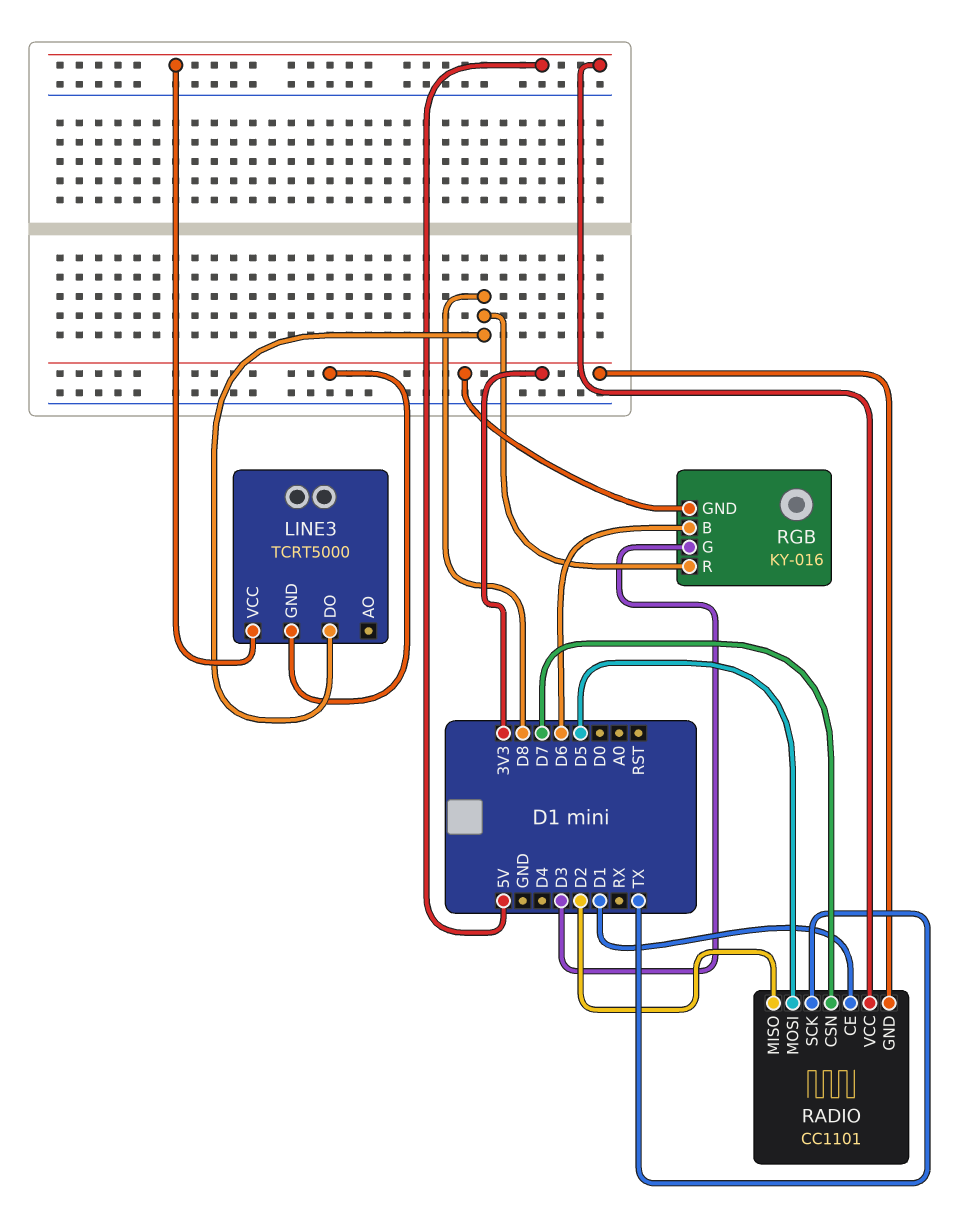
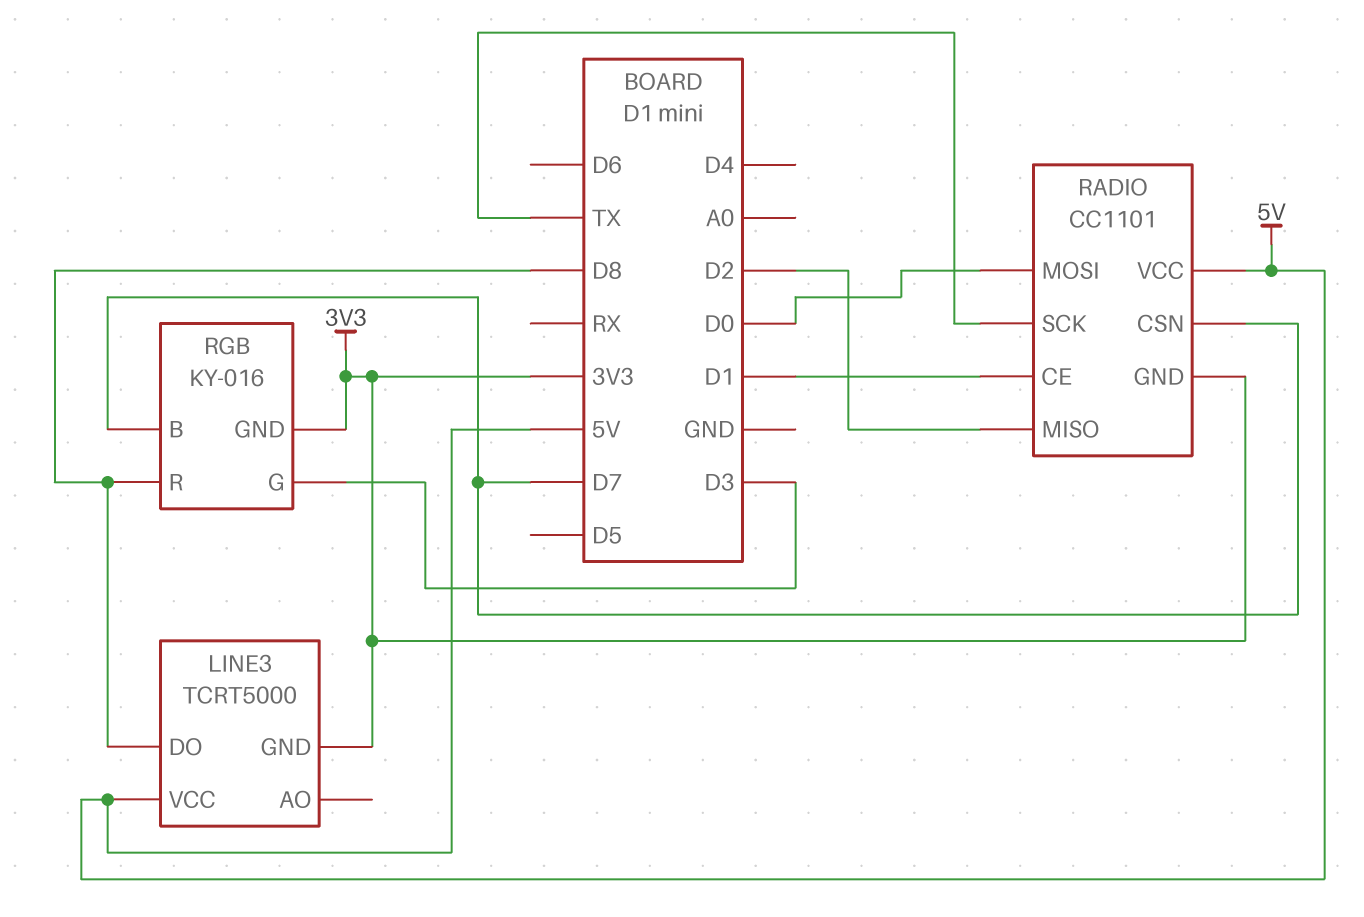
RADIO pin MOSI: D5 -> D0
RGB pin B: D6 -> D7

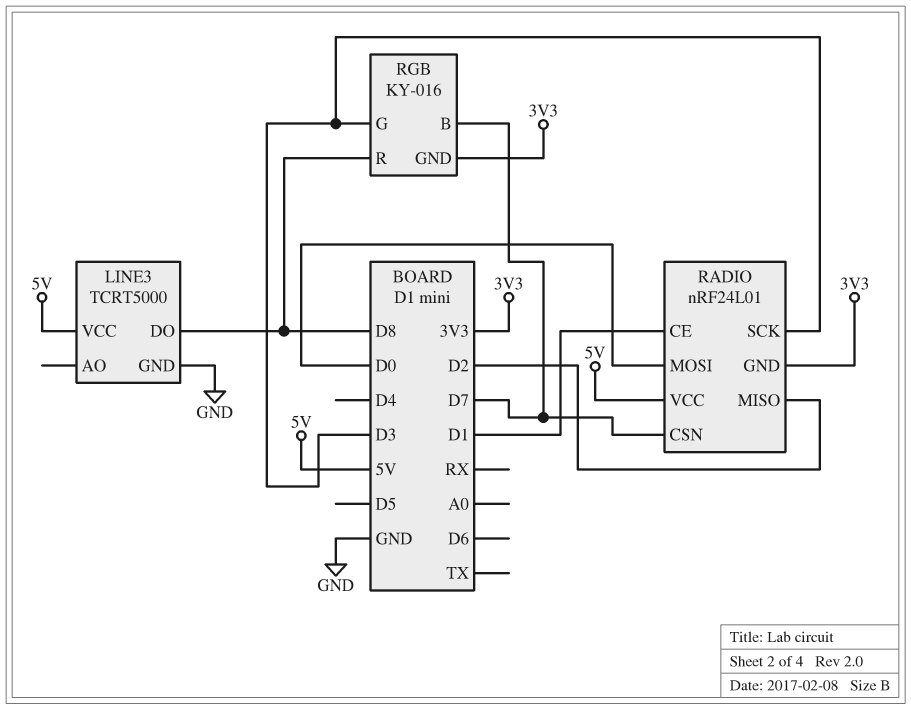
LINE3 pin GND: 3V3 -> GND
RADIO: CC1101 -> nRF24L01
RADIO pin SCK: TX -> D3

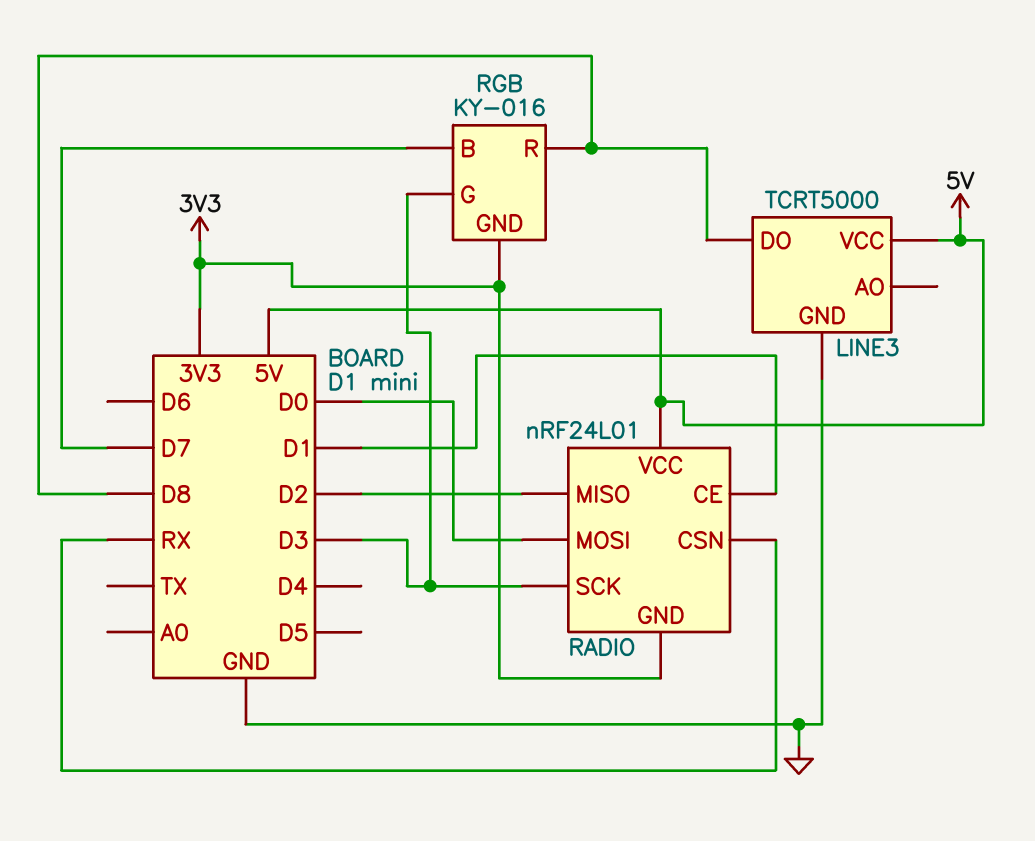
RADIO pin CSN: D7 -> RX

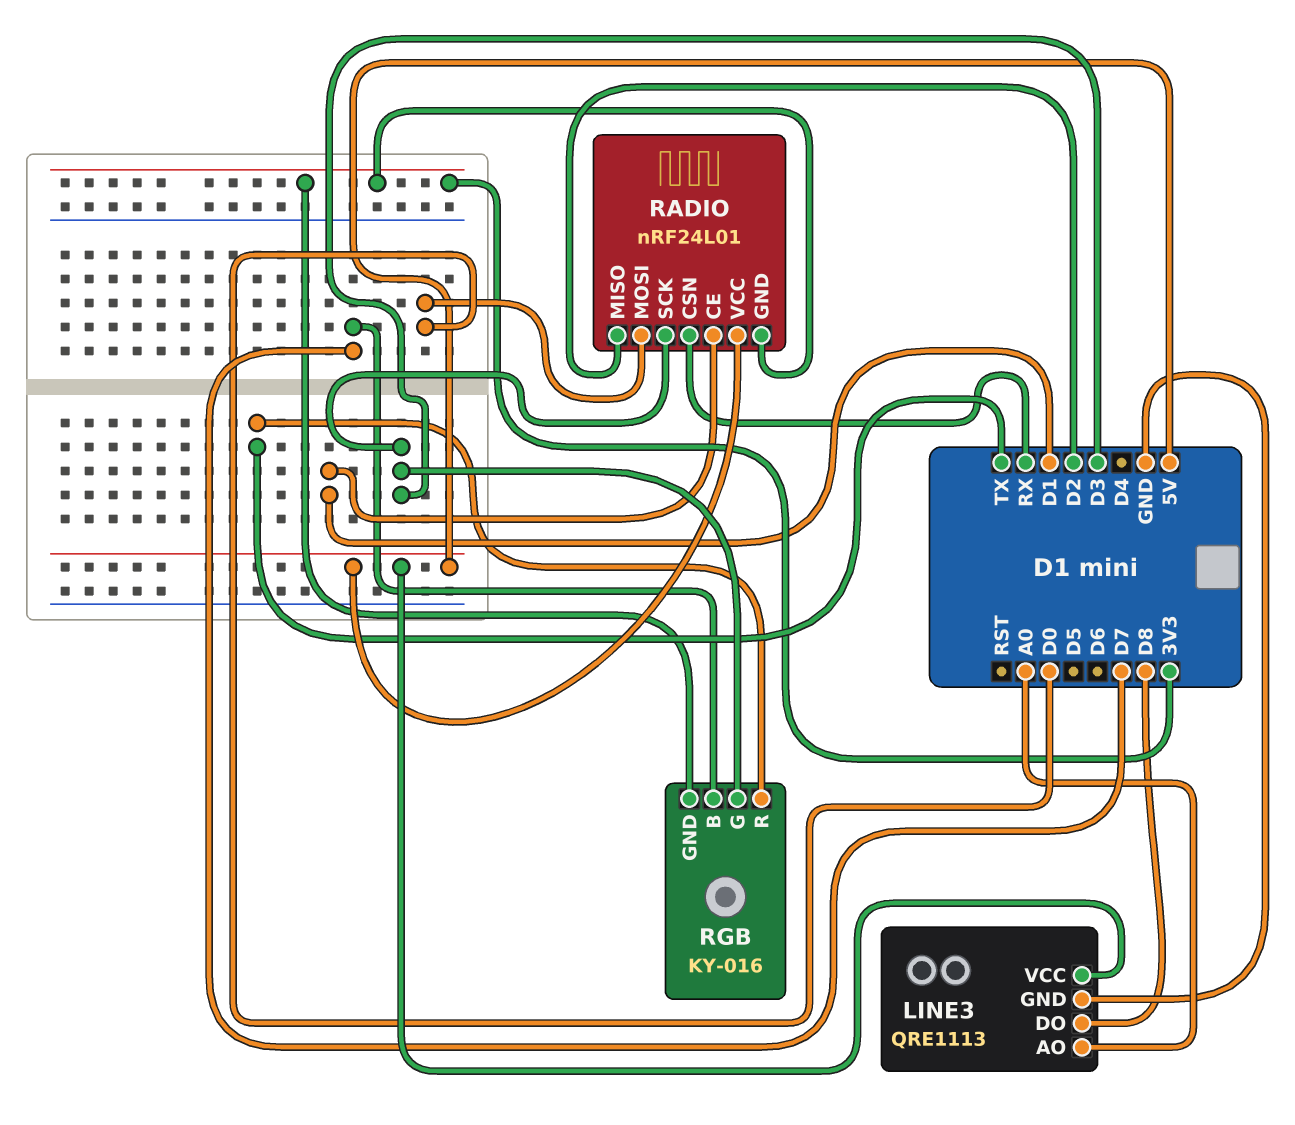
LINE3: TCRT5000 -> QRE1113
LINE3 pin AO: none -> A0
RGB pin R: D8 -> TX

